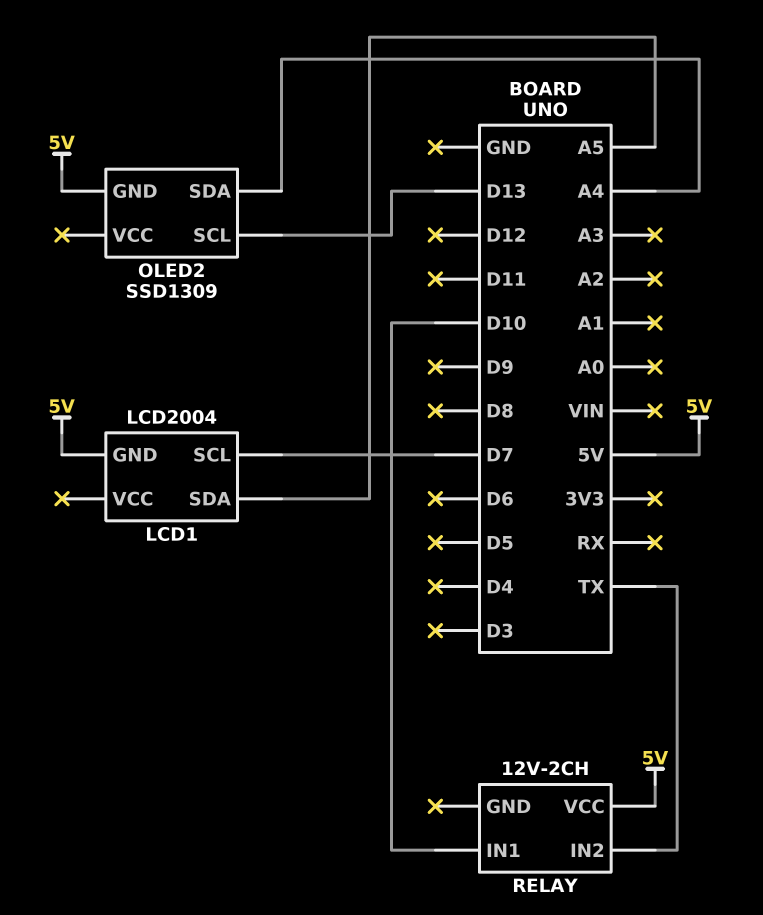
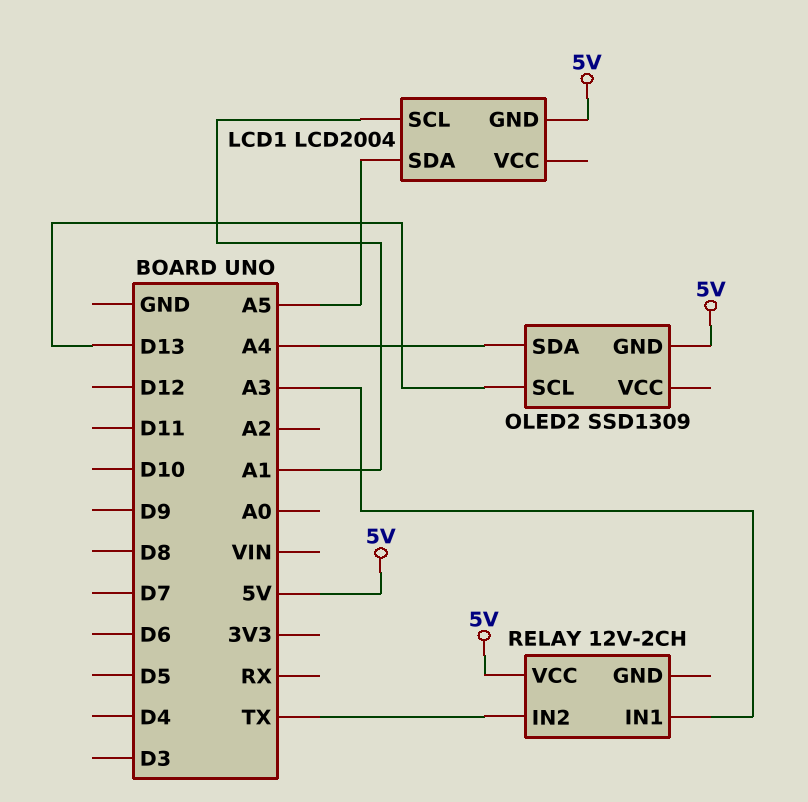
LCD1 pin SCL: D7 -> A1
RELAY pin IN1: D10 -> A3

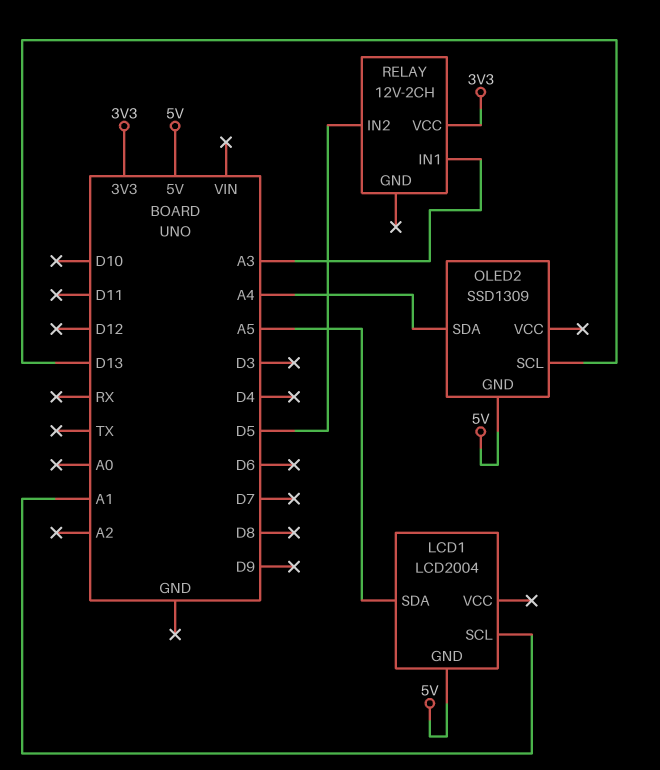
RELAY pin IN2: TX -> D5
RELAY pin VCC: 5V -> 3V3

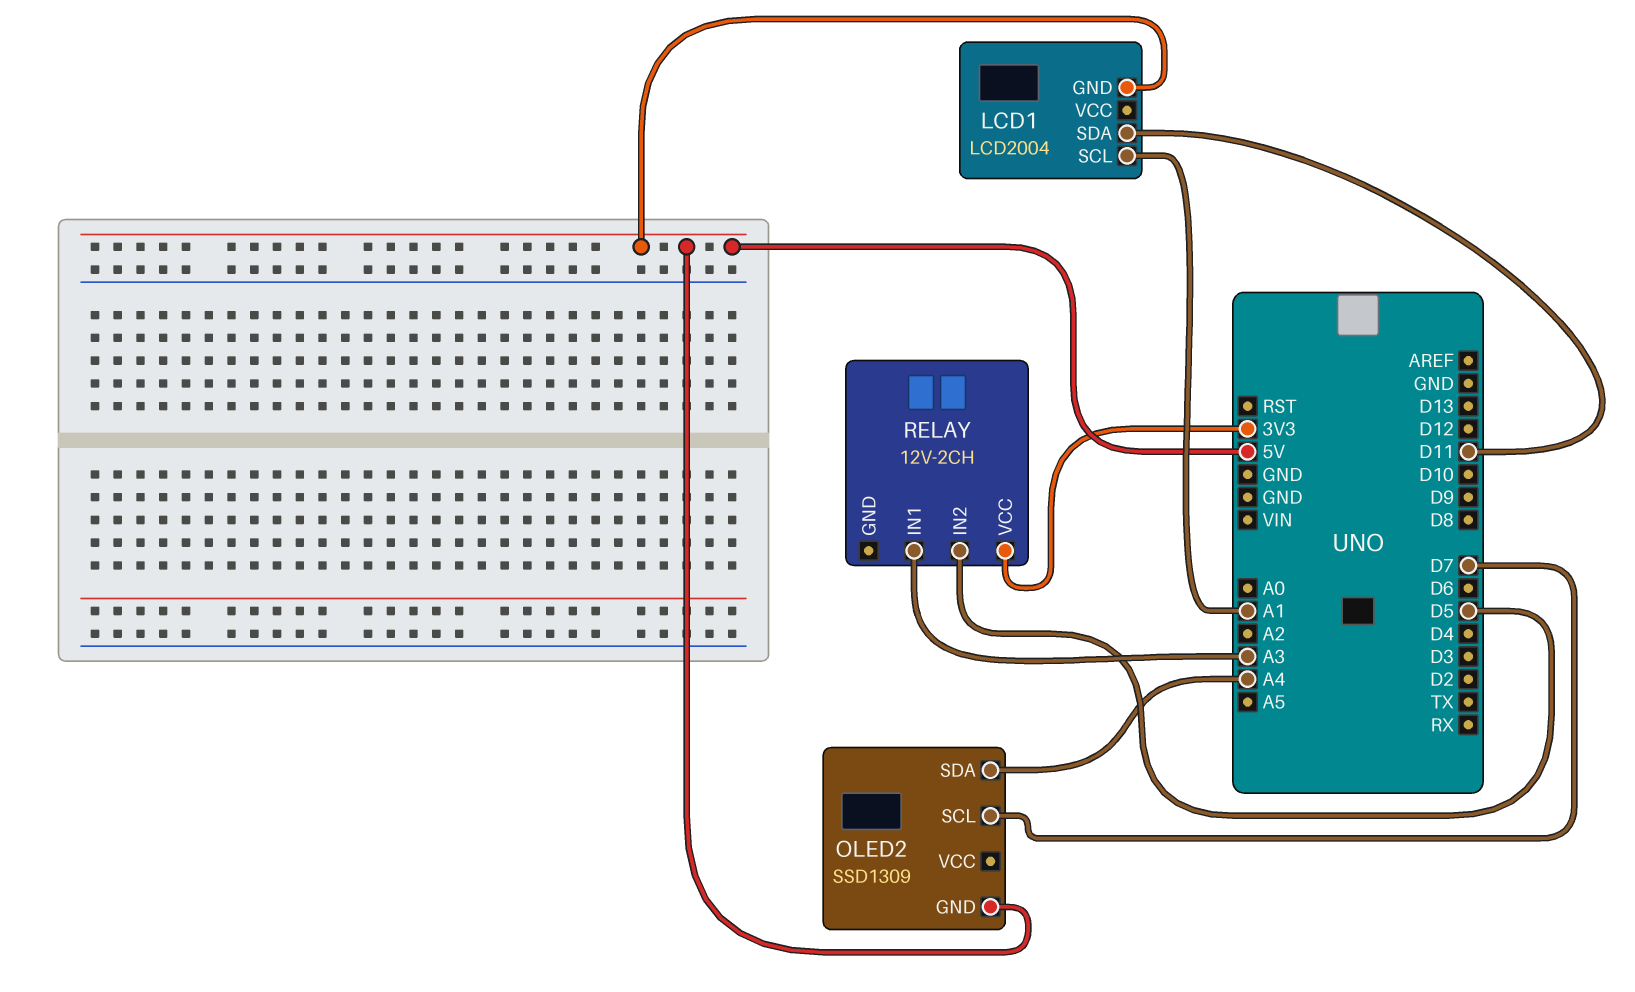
LCD1 pin SDA: A5 -> D11
OLED2 pin SCL: D13 -> D7

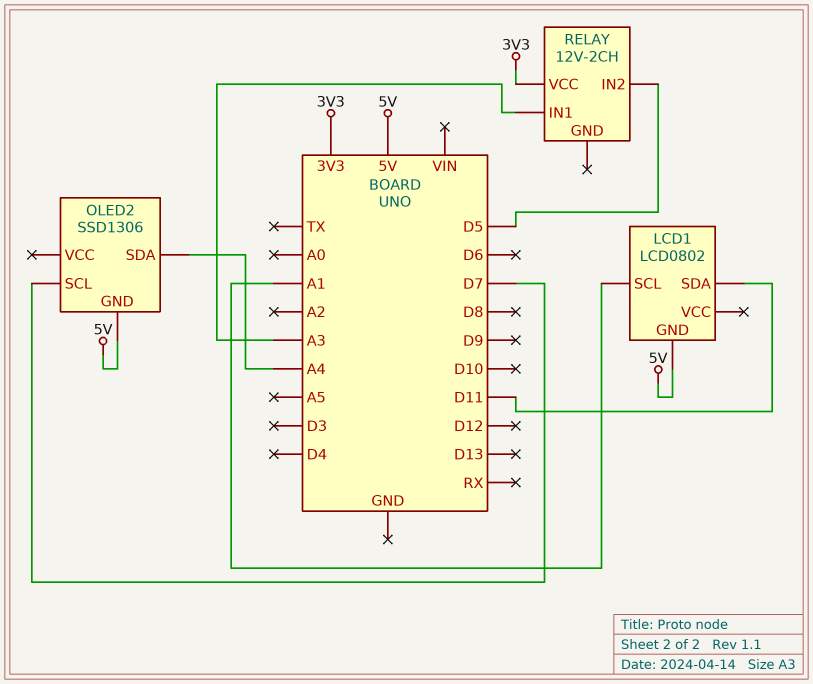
LCD1: LCD2004 -> LCD0802
OLED2: SSD1309 -> SSD1306

